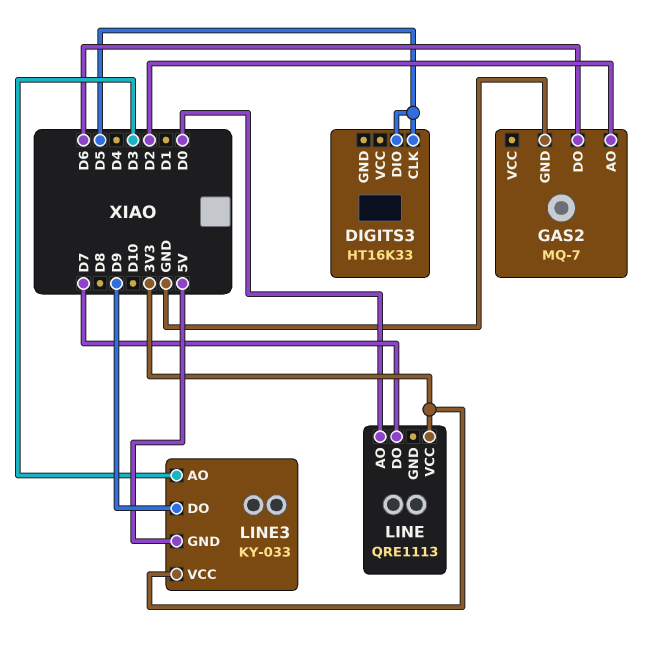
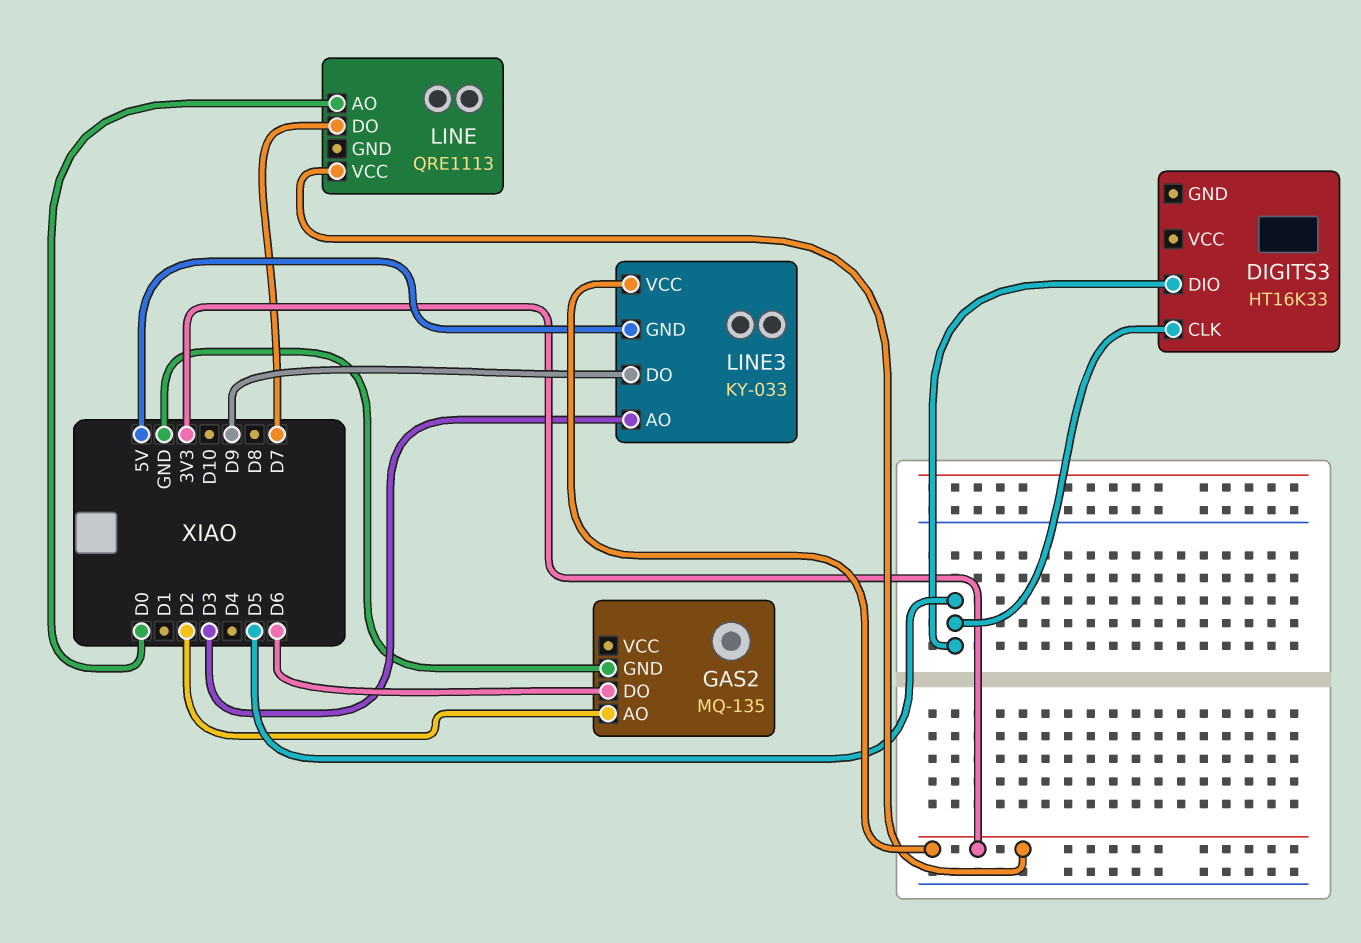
GAS2: MQ-7 -> MQ-135

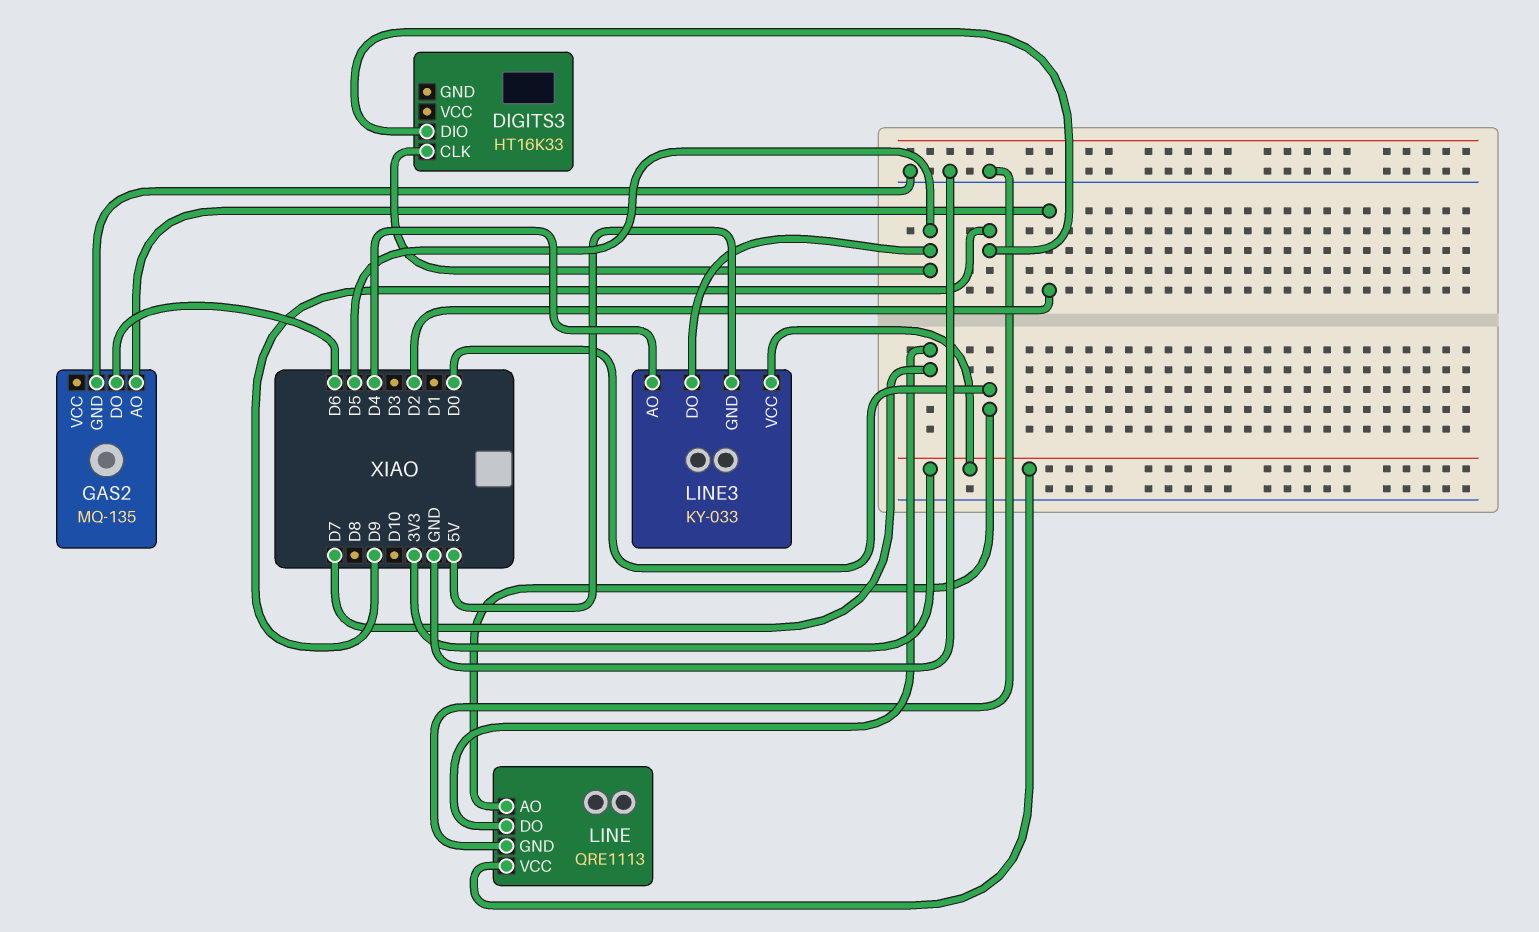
DIGITS3 pin DIO: D5 -> D9
LINE pin GND: none -> GND
LINE3 pin AO: D3 -> D4
LINE3 pin DO: D9 -> D5

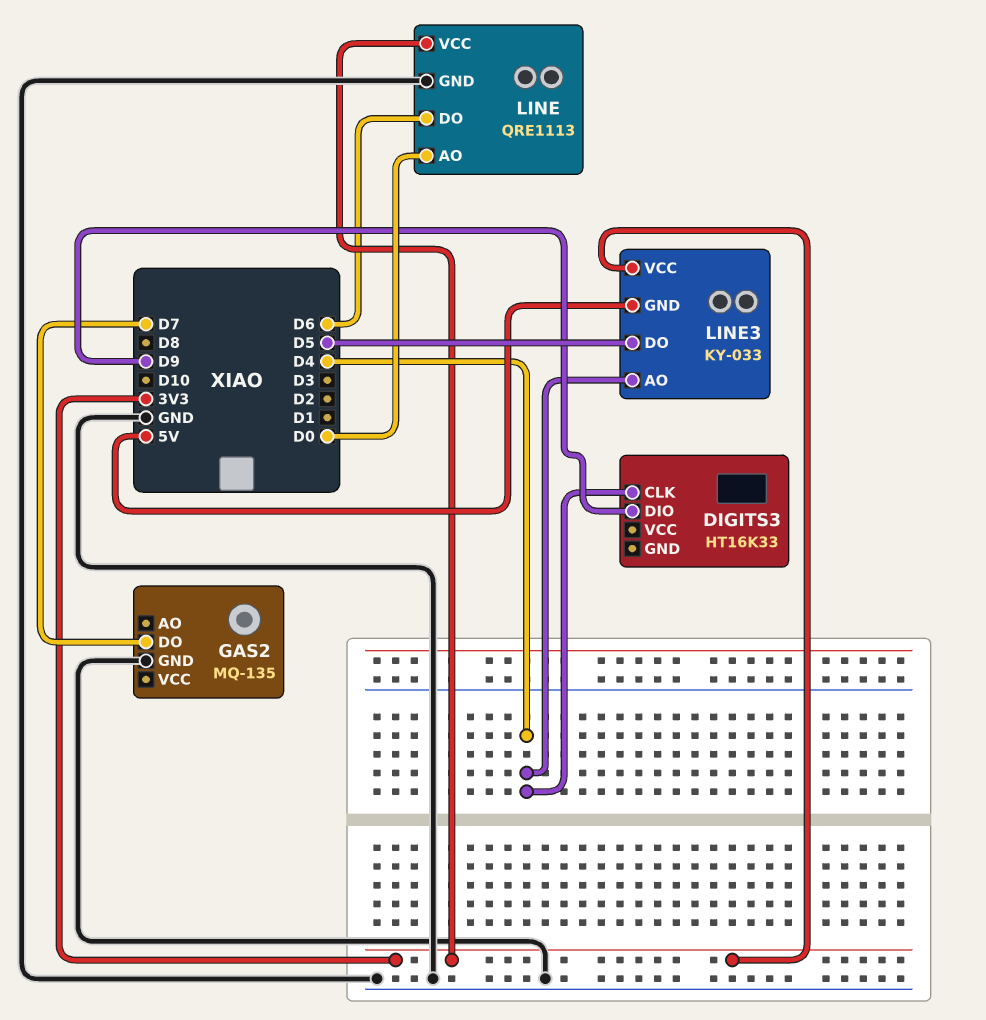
DIGITS3 pin CLK: D5 -> D4
GAS2 pin AO: D2 -> none
GAS2 pin DO: D6 -> D7
LINE pin DO: D7 -> D6

